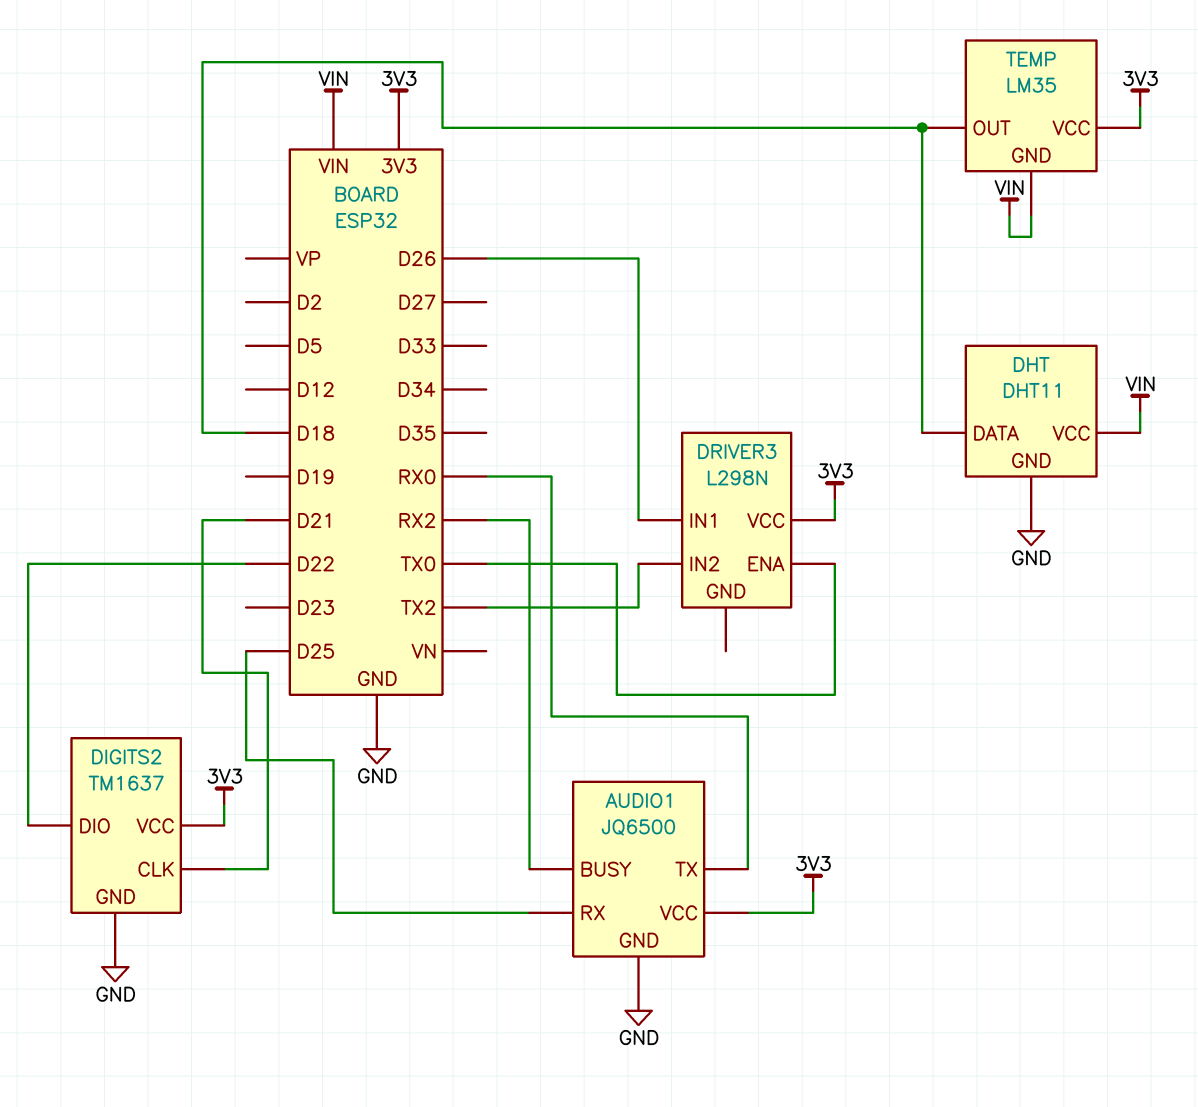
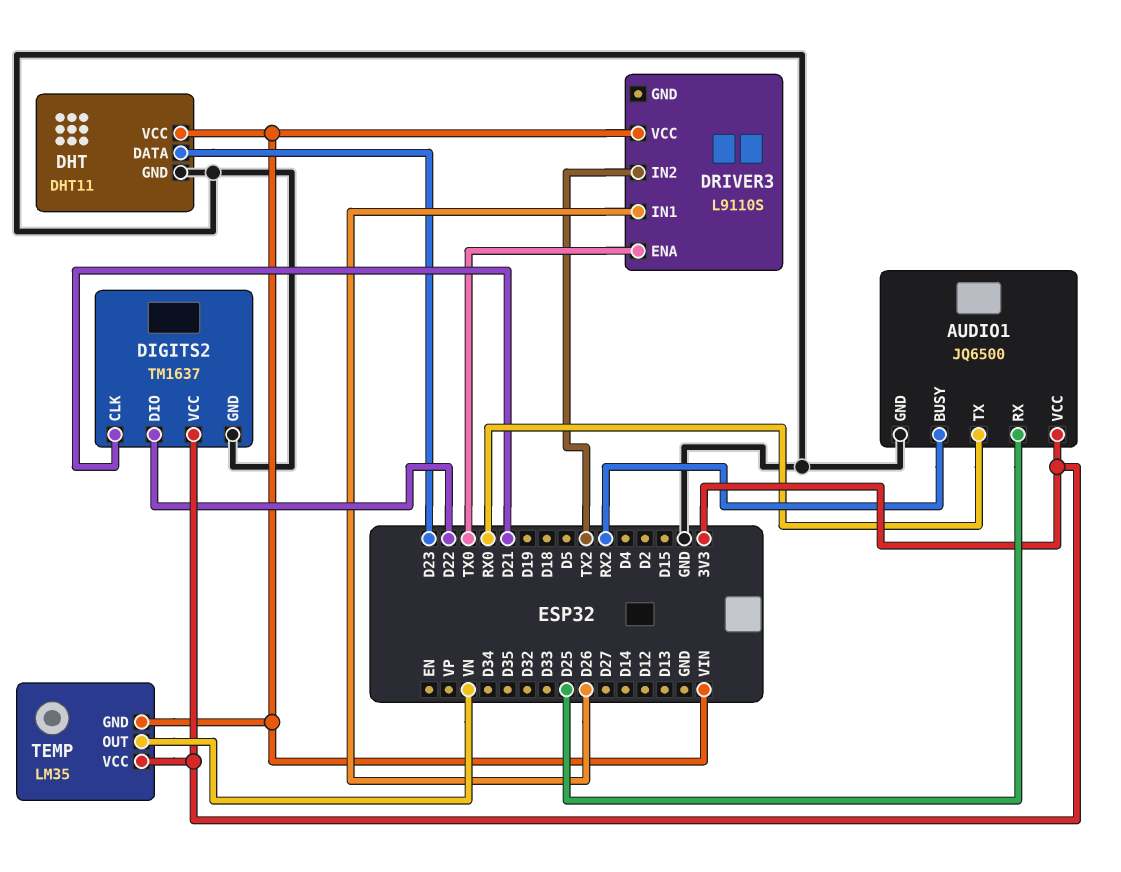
DHT pin DATA: D18 -> D23
DRIVER3: L298N -> L9110S
DRIVER3 pin VCC: 3V3 -> VIN
TEMP pin OUT: D18 -> VN

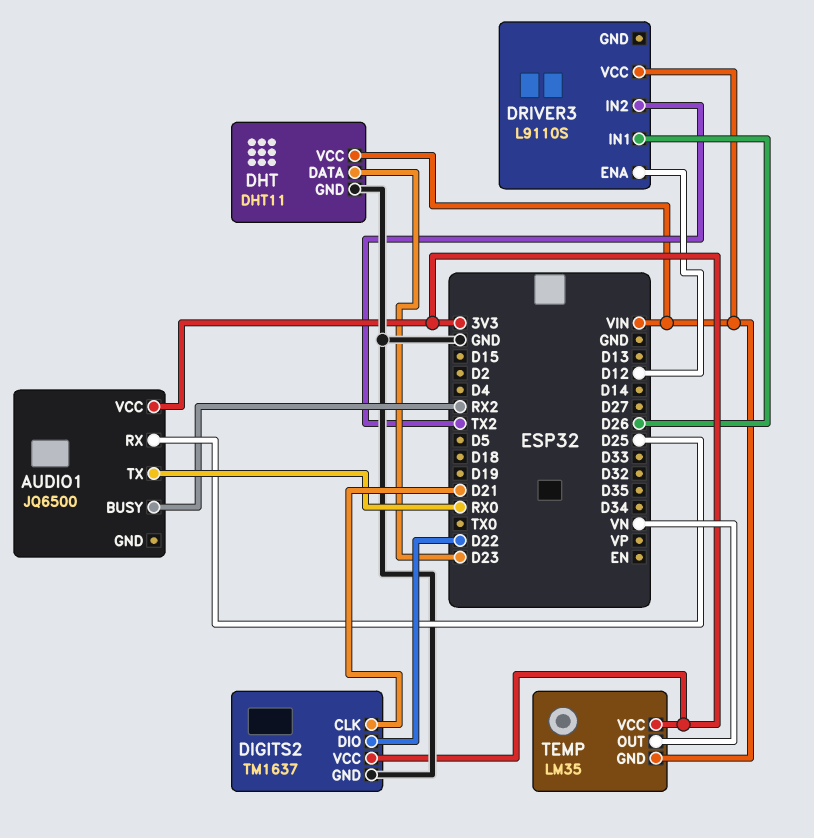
AUDIO1 pin GND: GND -> none
DRIVER3 pin ENA: TX0 -> D12

